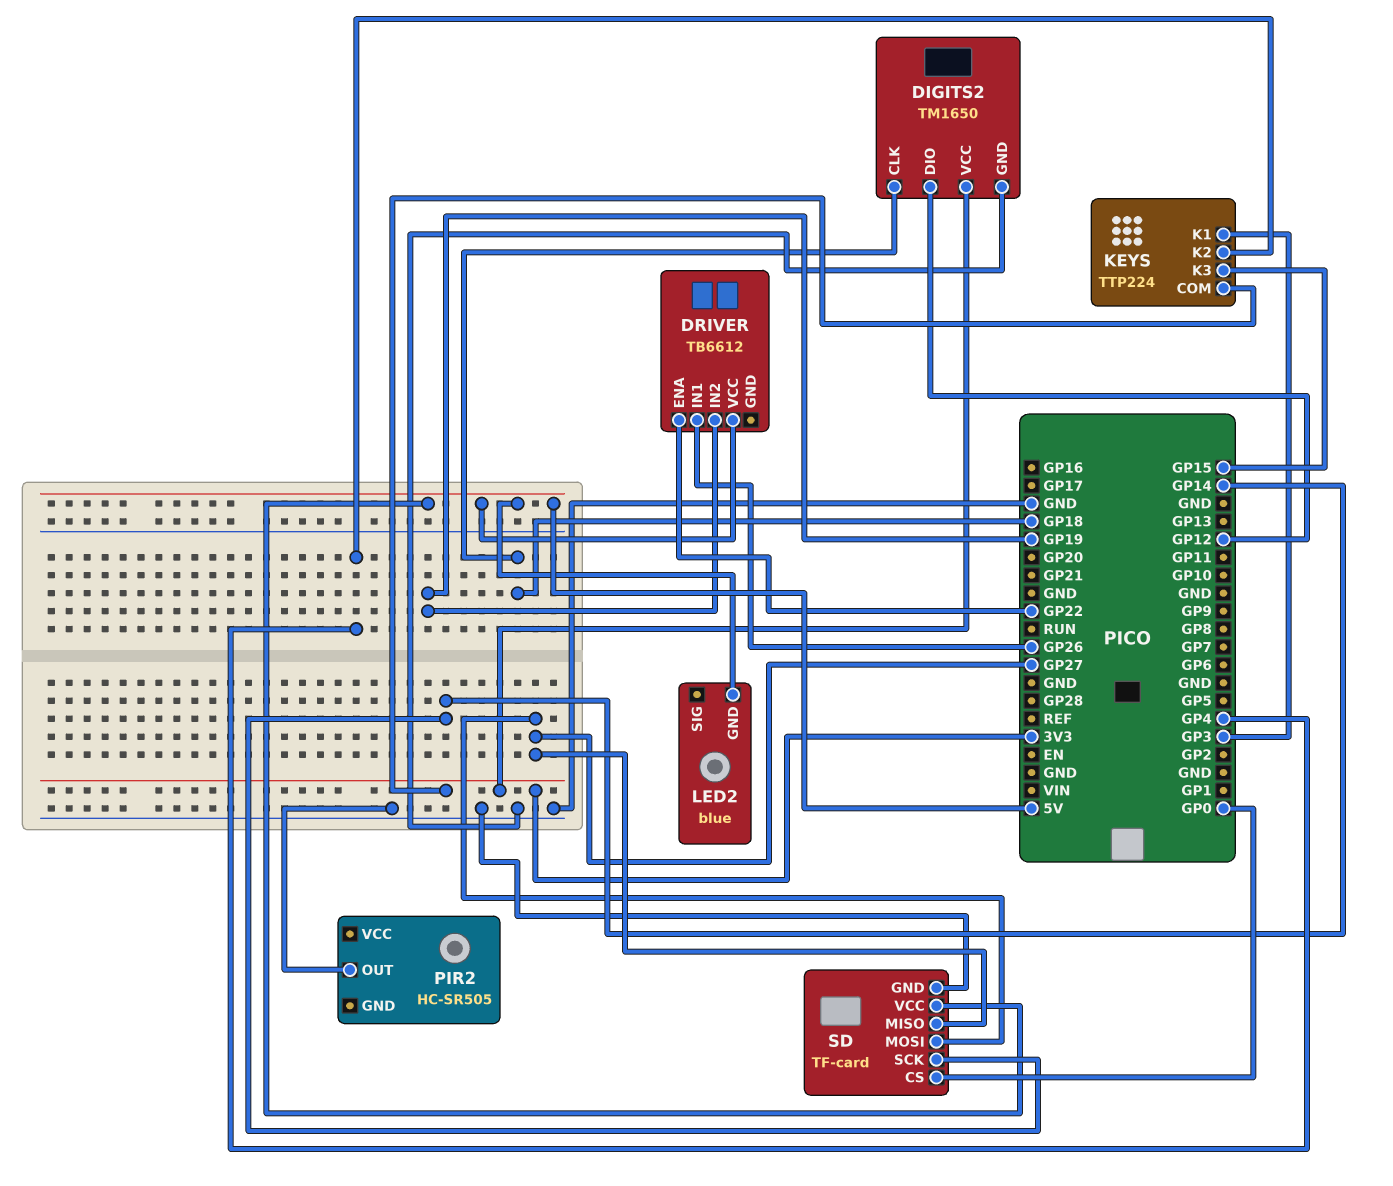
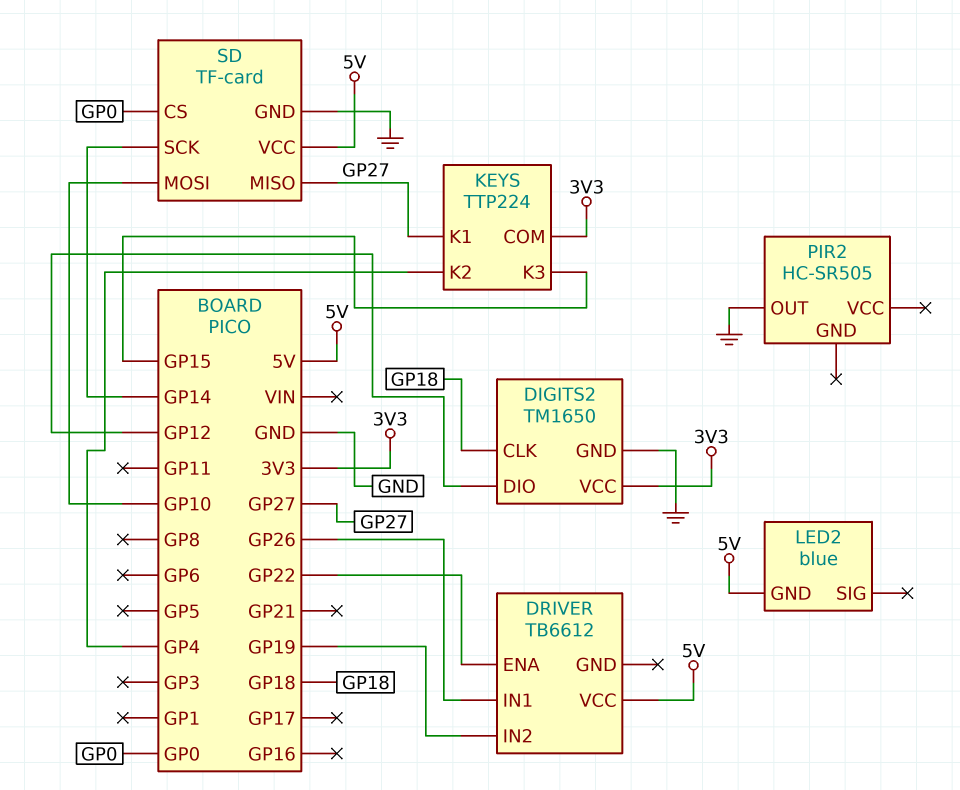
KEYS pin K1: GP3 -> GP27
SD pin MOSI: GP27 -> GP10

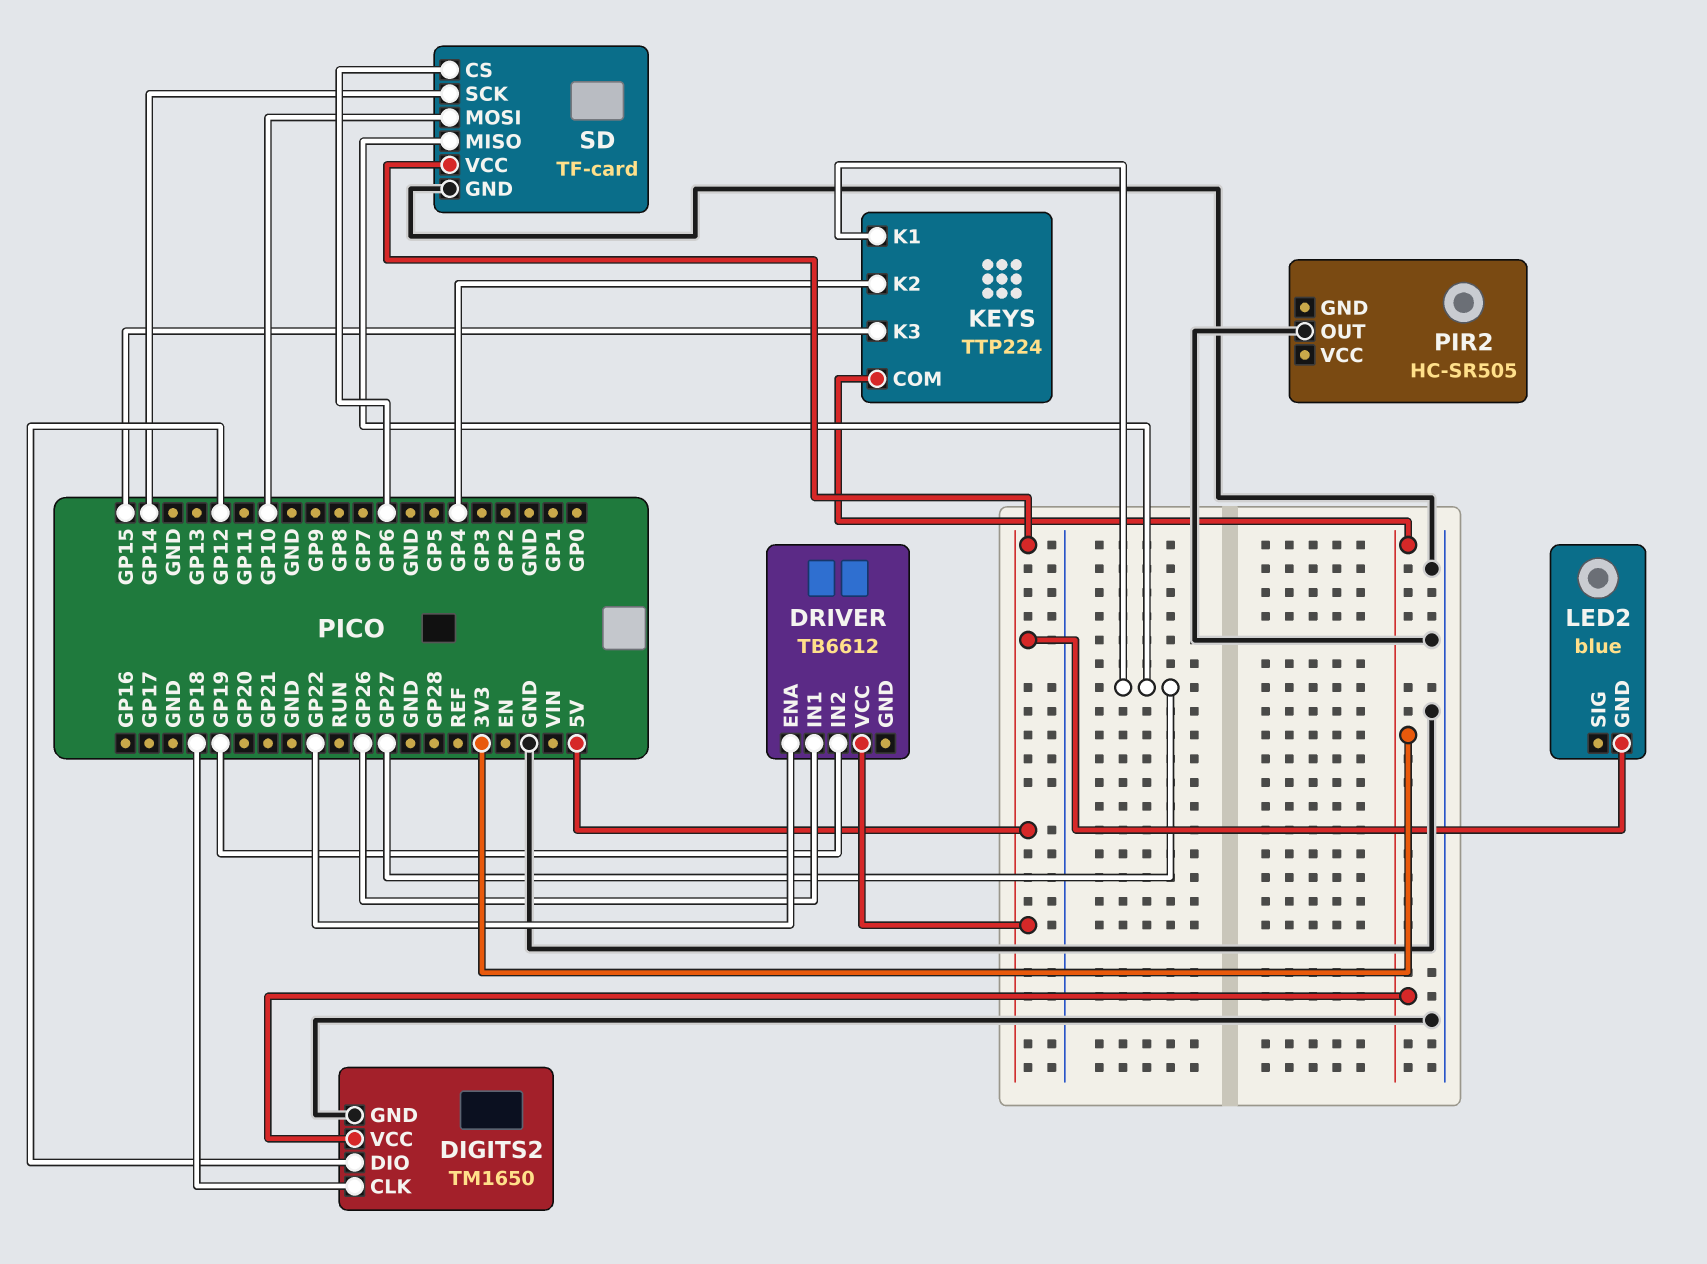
SD pin CS: GP0 -> GP6

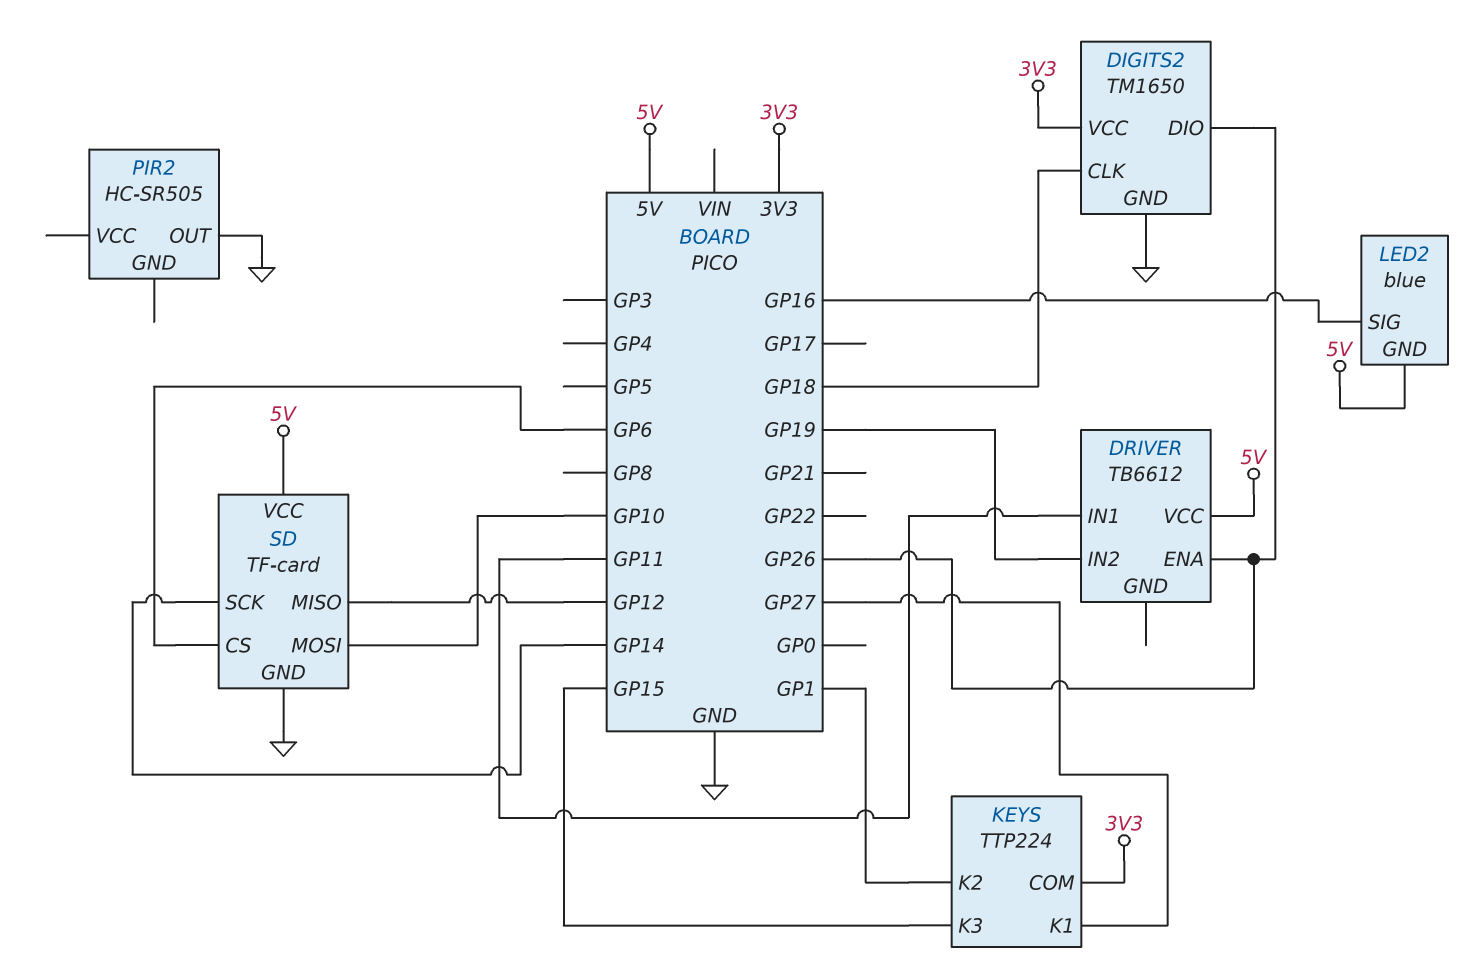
DIGITS2 pin DIO: GP12 -> GP26
DRIVER pin ENA: GP22 -> GP26
DRIVER pin IN1: GP26 -> GP11
KEYS pin K2: GP4 -> GP1
LED2 pin SIG: none -> GP16
SD pin MISO: GP27 -> GP12

